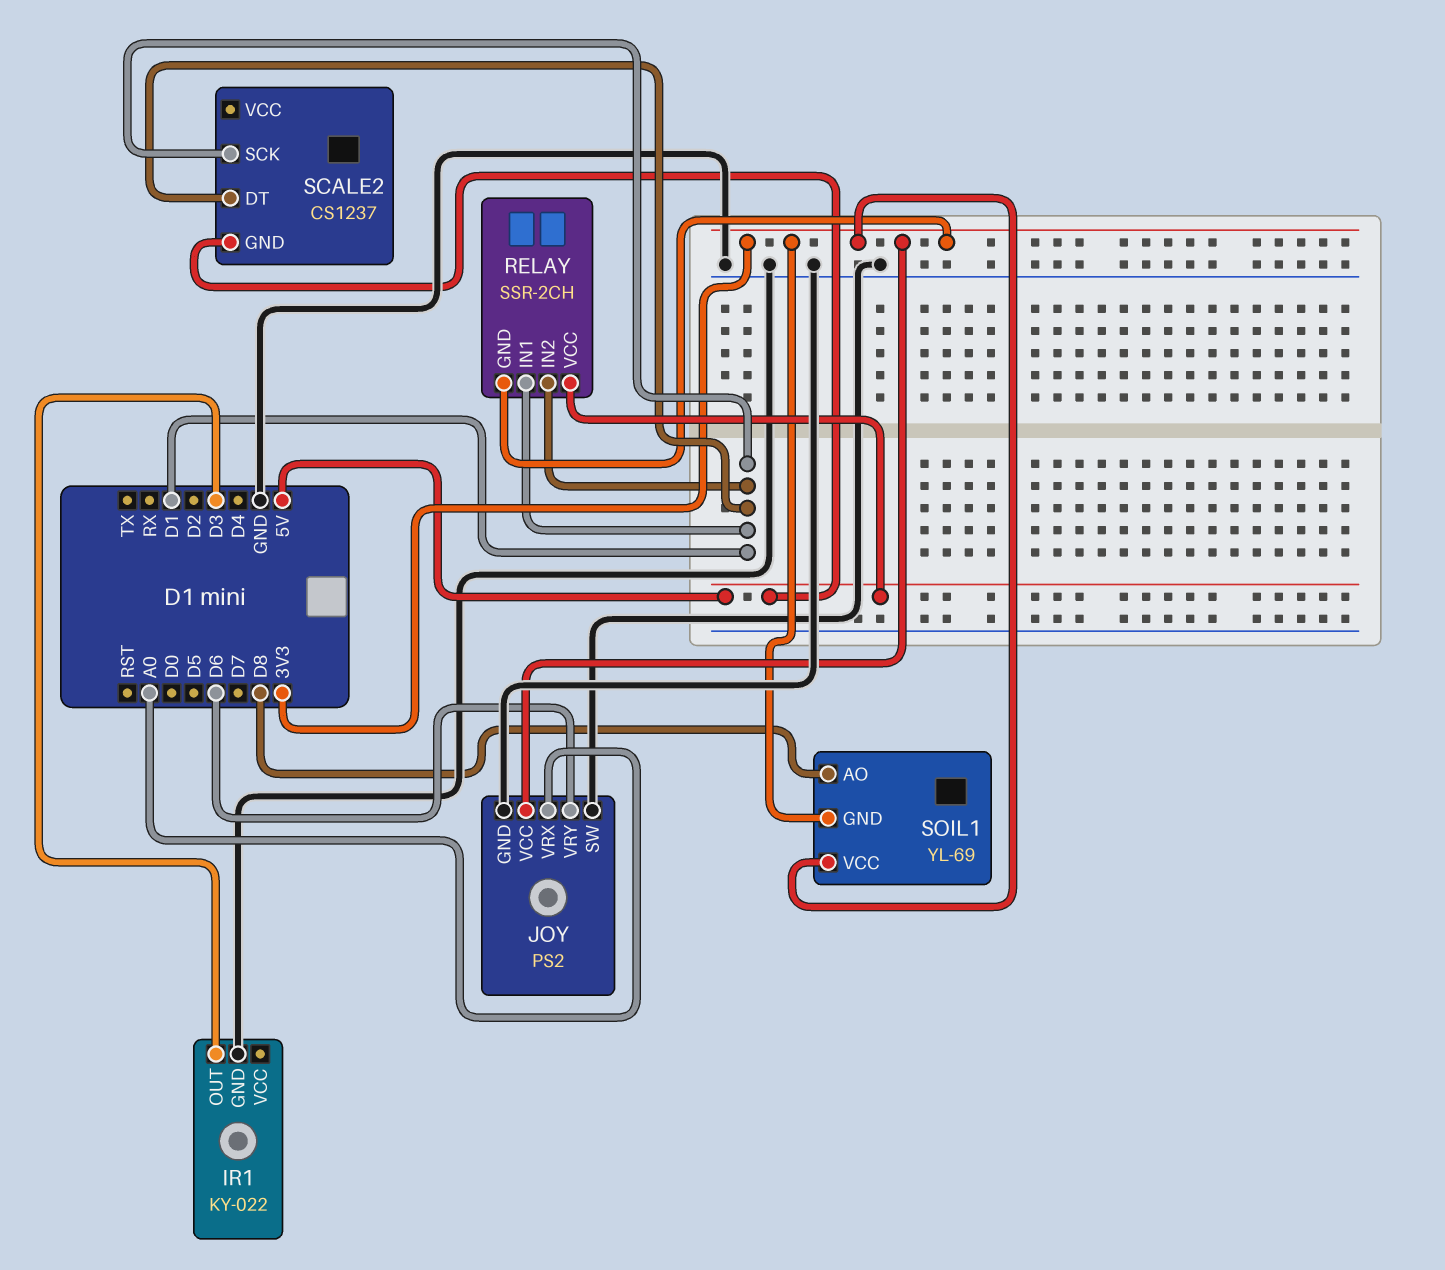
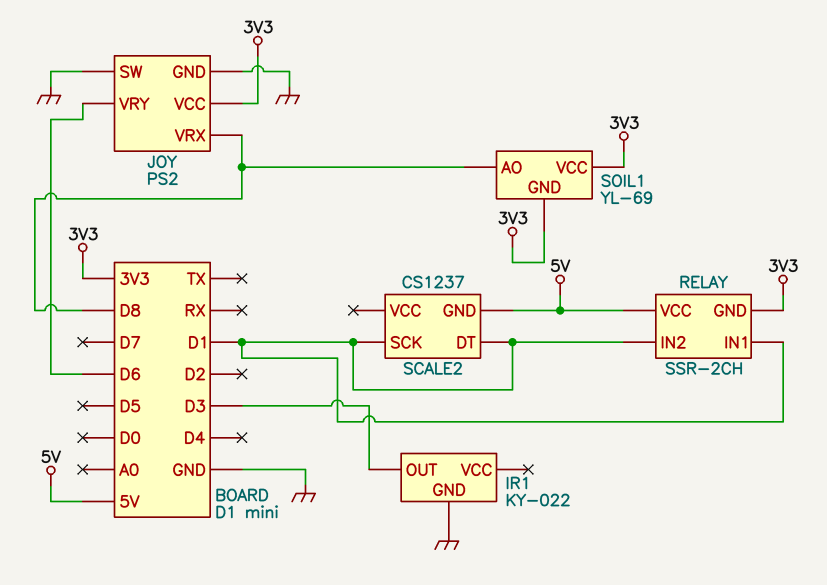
JOY pin VRX: A0 -> D8

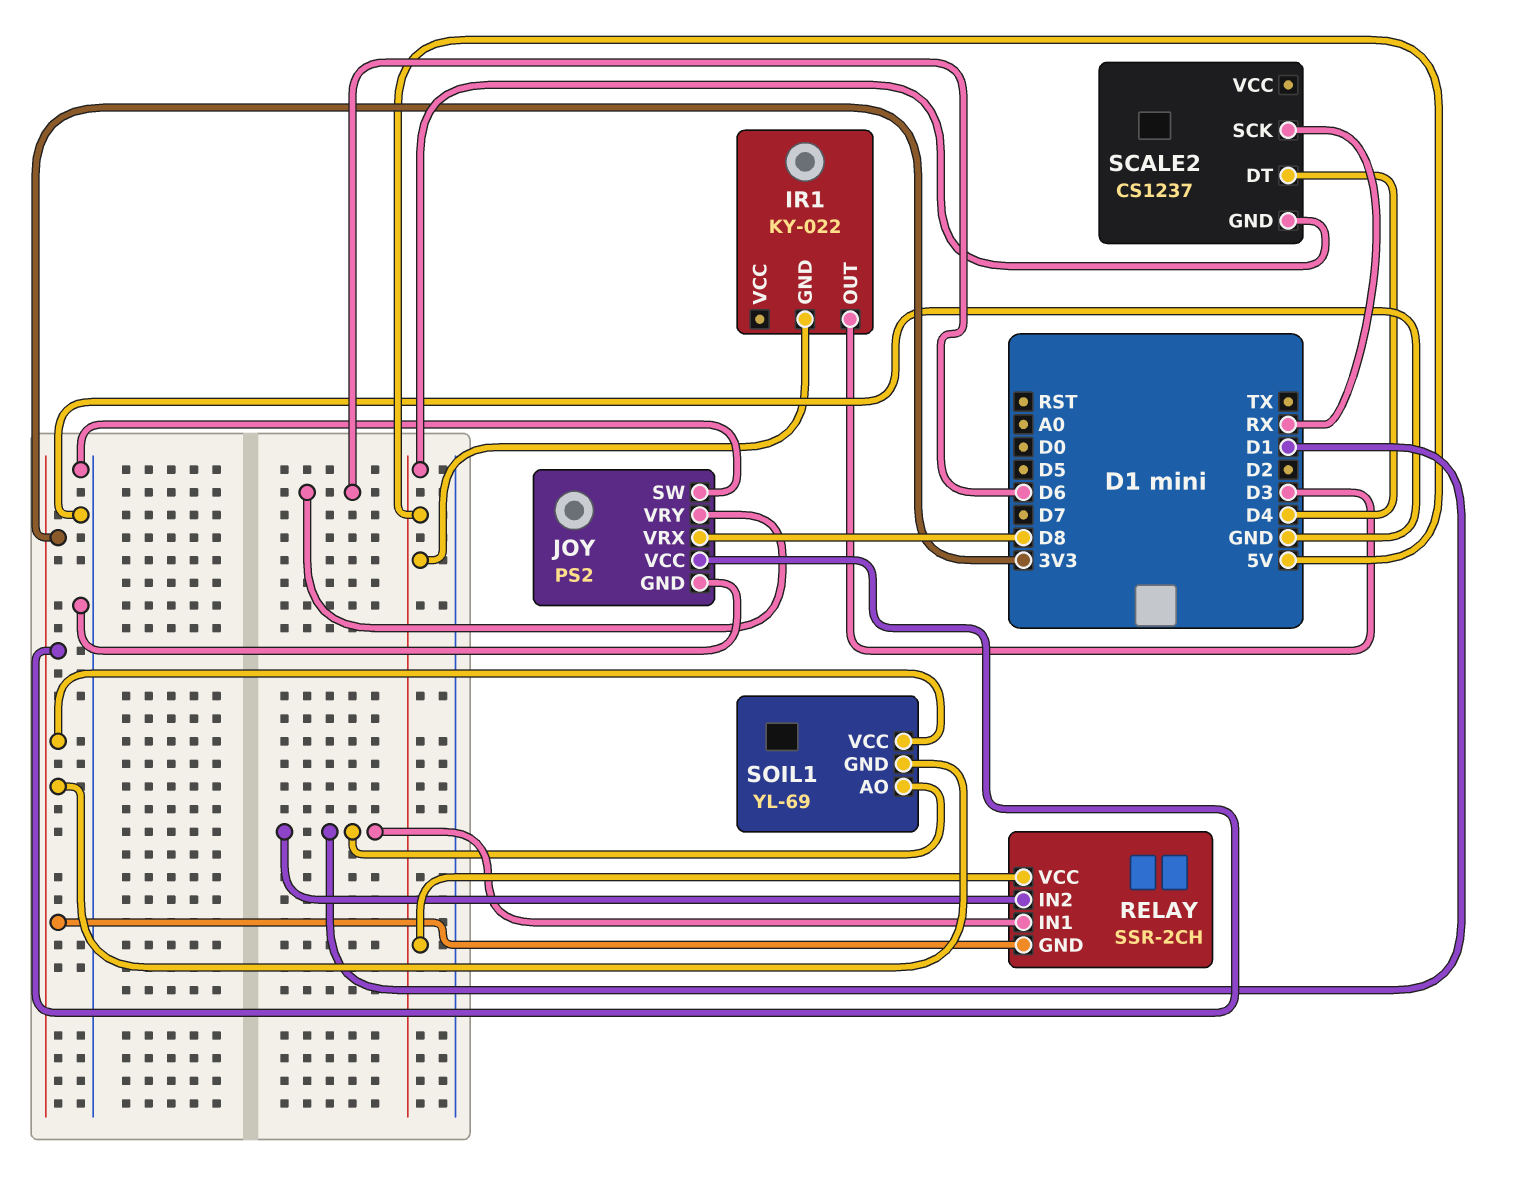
IR1 pin GND: GND -> 5V
SCALE2 pin DT: D1 -> D4
SCALE2 pin SCK: D1 -> RX
SOIL1 pin AO: D8 -> D1

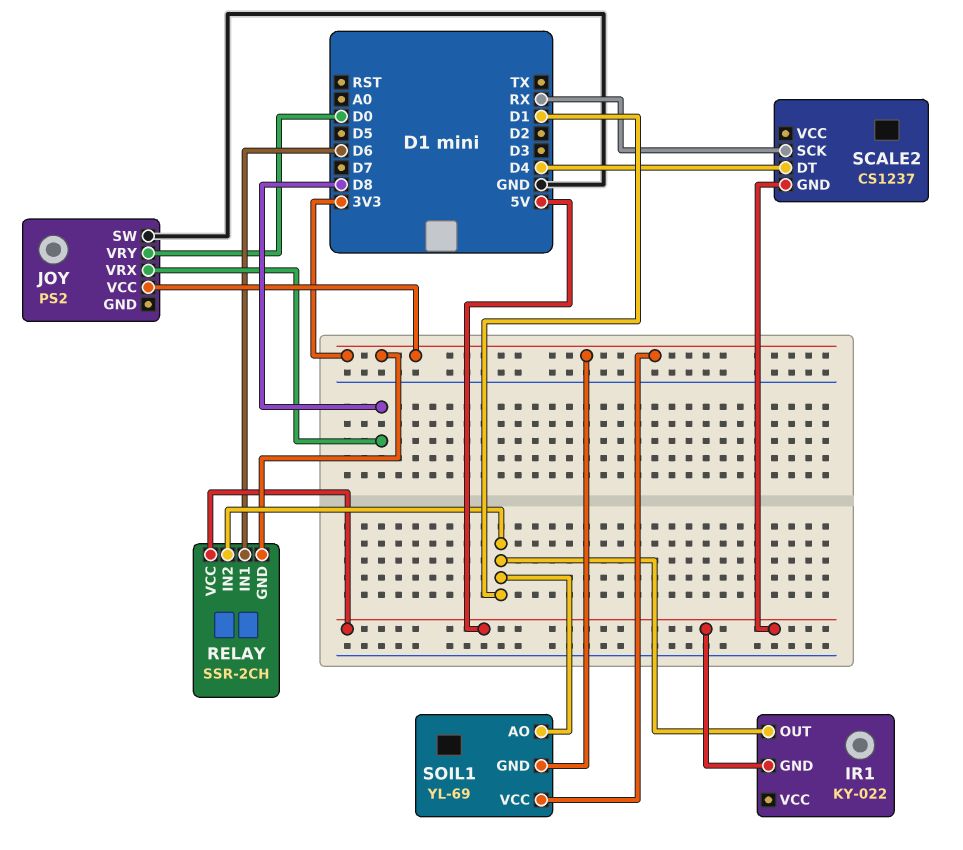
IR1 pin OUT: D3 -> D1
JOY pin GND: GND -> none
JOY pin VRY: D6 -> D0
RELAY pin IN1: D1 -> D6

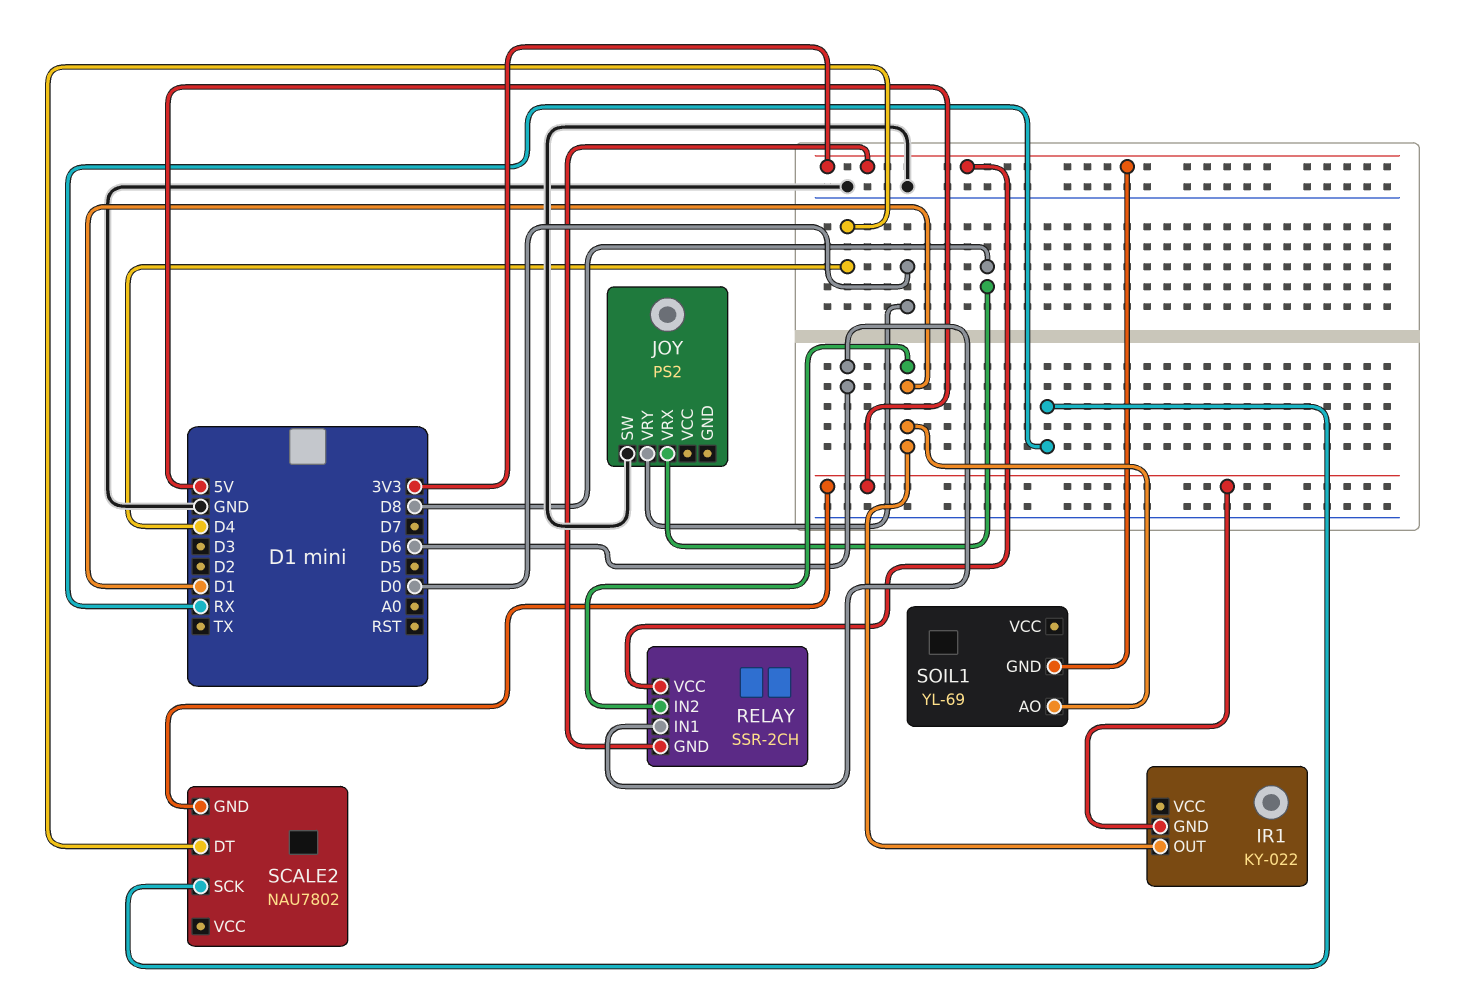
JOY pin VCC: 3V3 -> none
RELAY pin VCC: 5V -> 3V3
SCALE2: CS1237 -> NAU7802
SOIL1 pin VCC: 3V3 -> none

